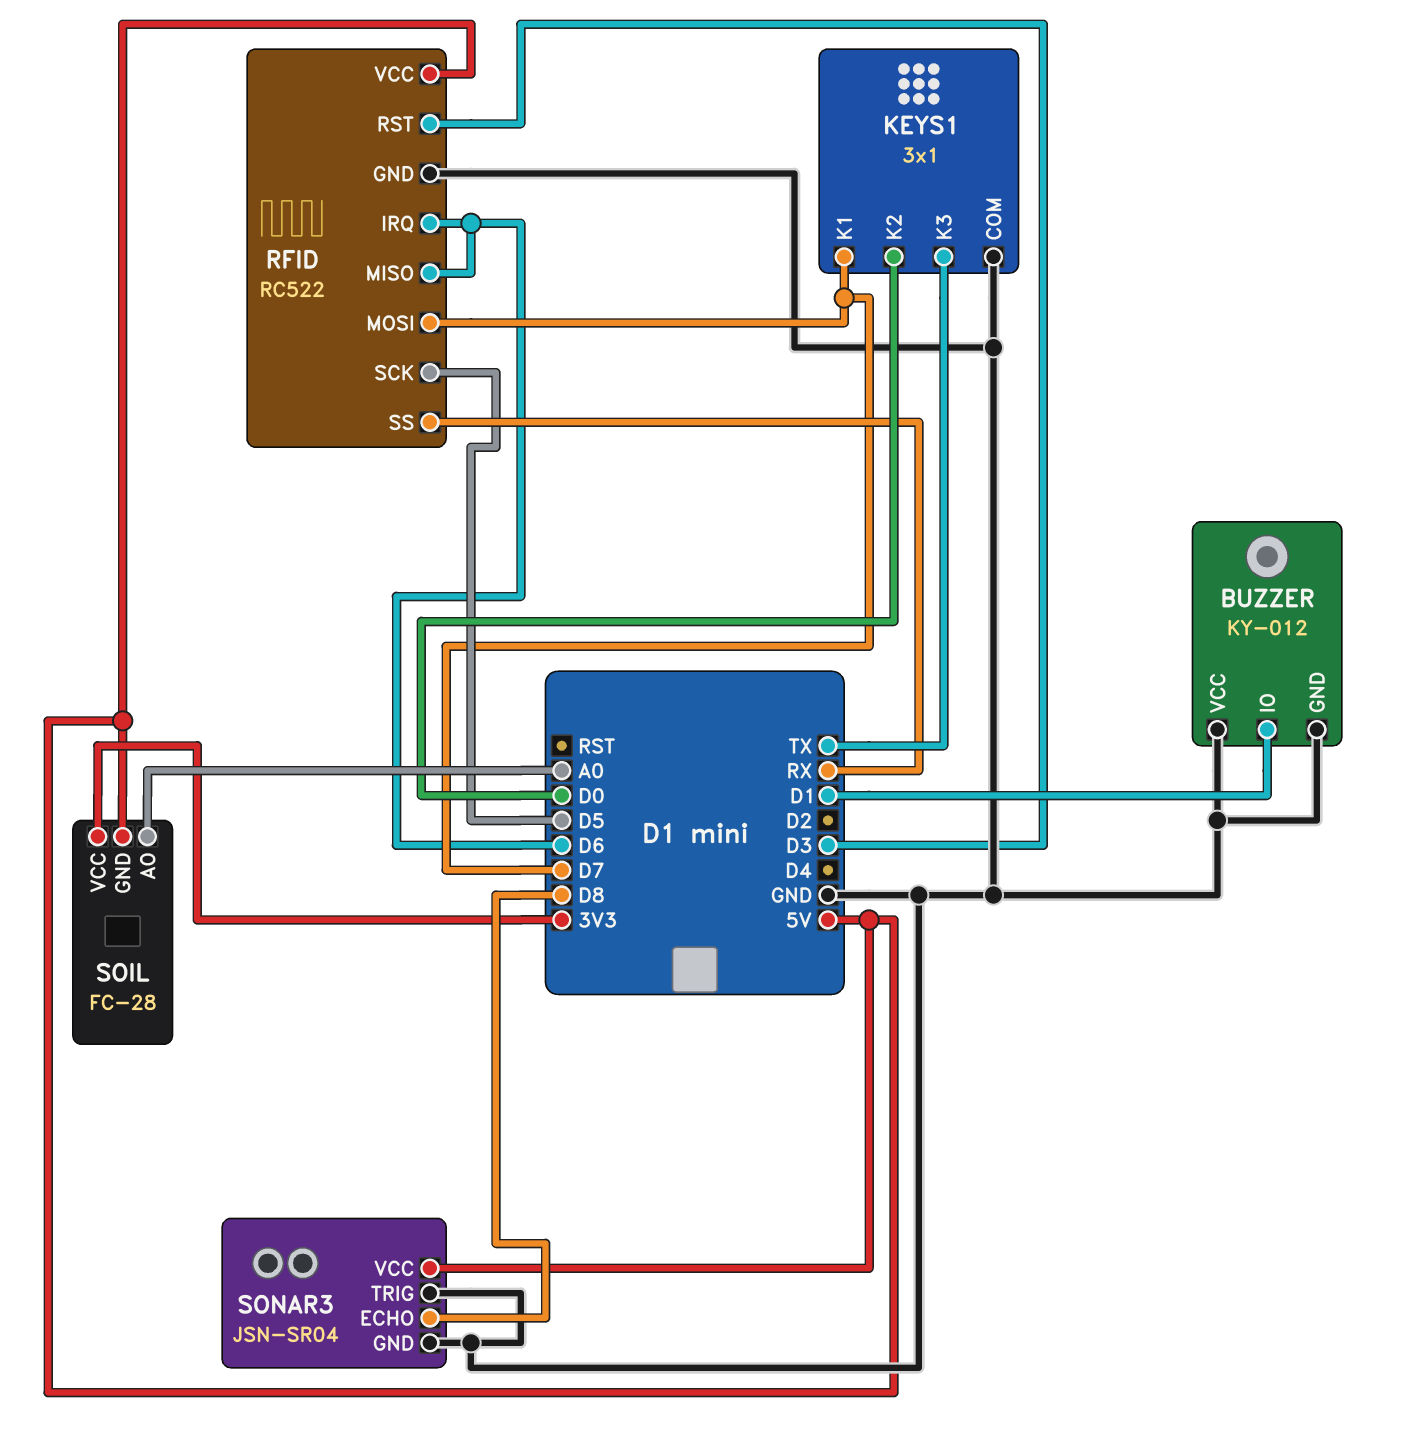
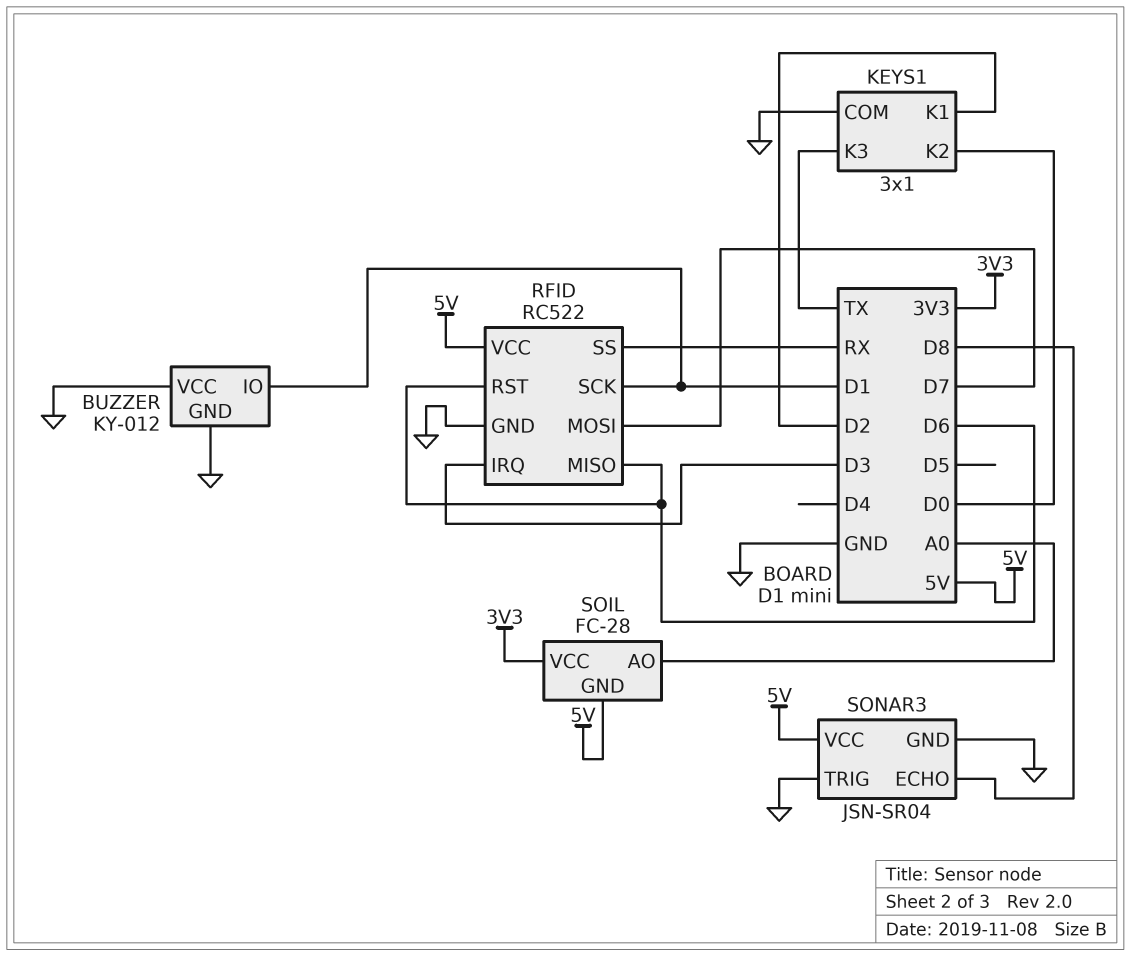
KEYS1 pin K1: D7 -> D2
RFID pin IRQ: D6 -> D3
RFID pin RST: D3 -> D6
RFID pin SCK: D5 -> D1

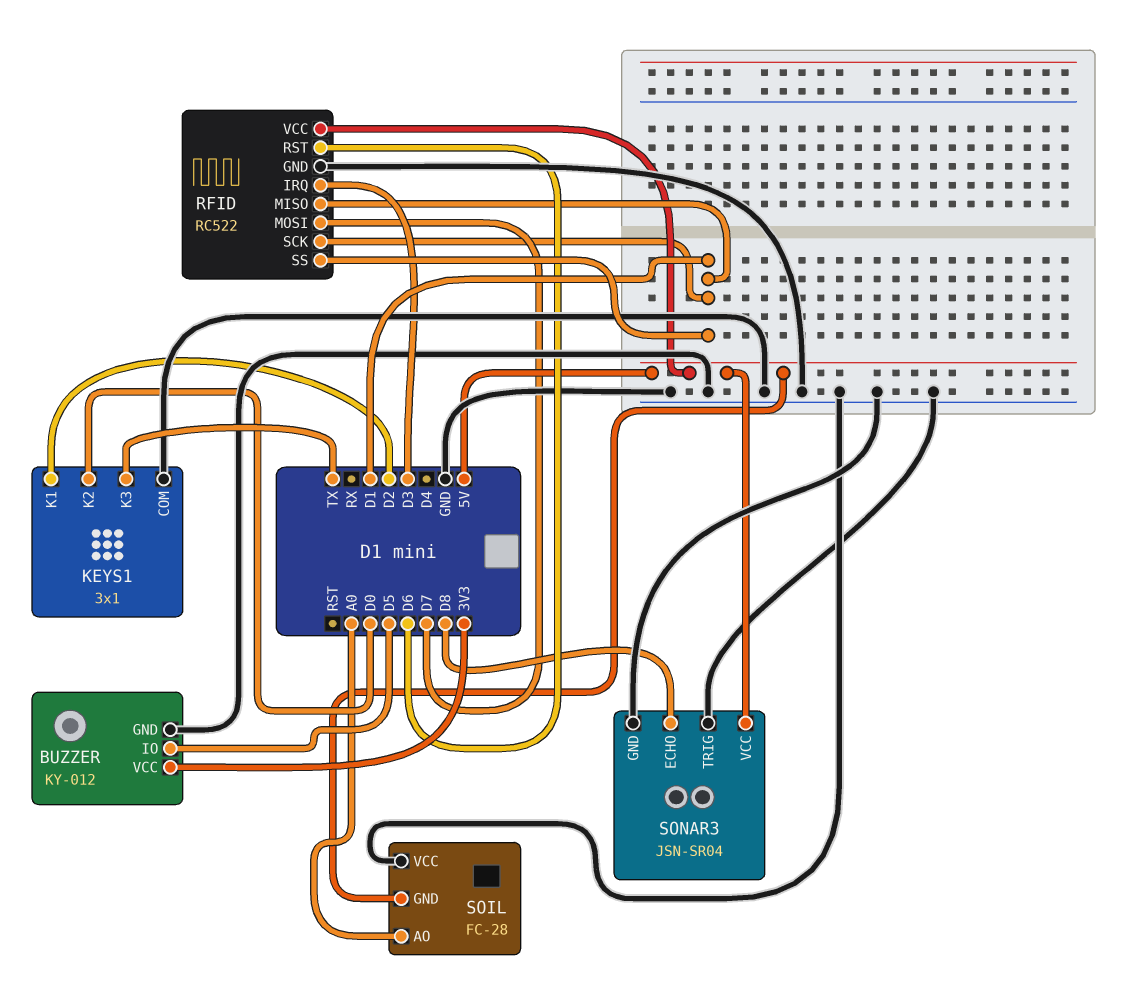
BUZZER pin IO: D1 -> D5
BUZZER pin VCC: GND -> 3V3
RFID pin MISO: D6 -> D1
RFID pin SS: RX -> D1
SOIL pin VCC: 3V3 -> GND

